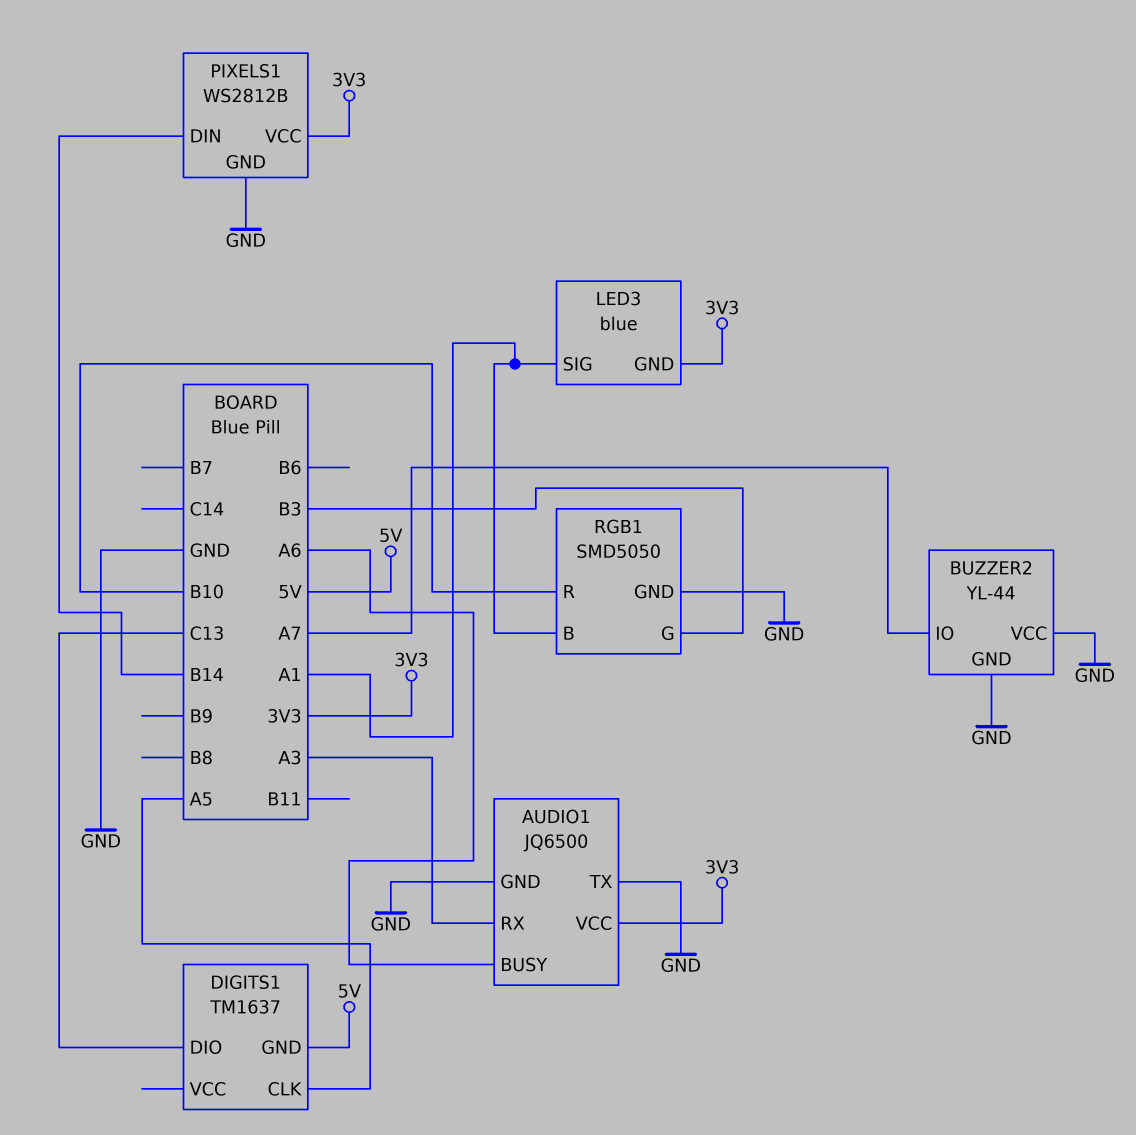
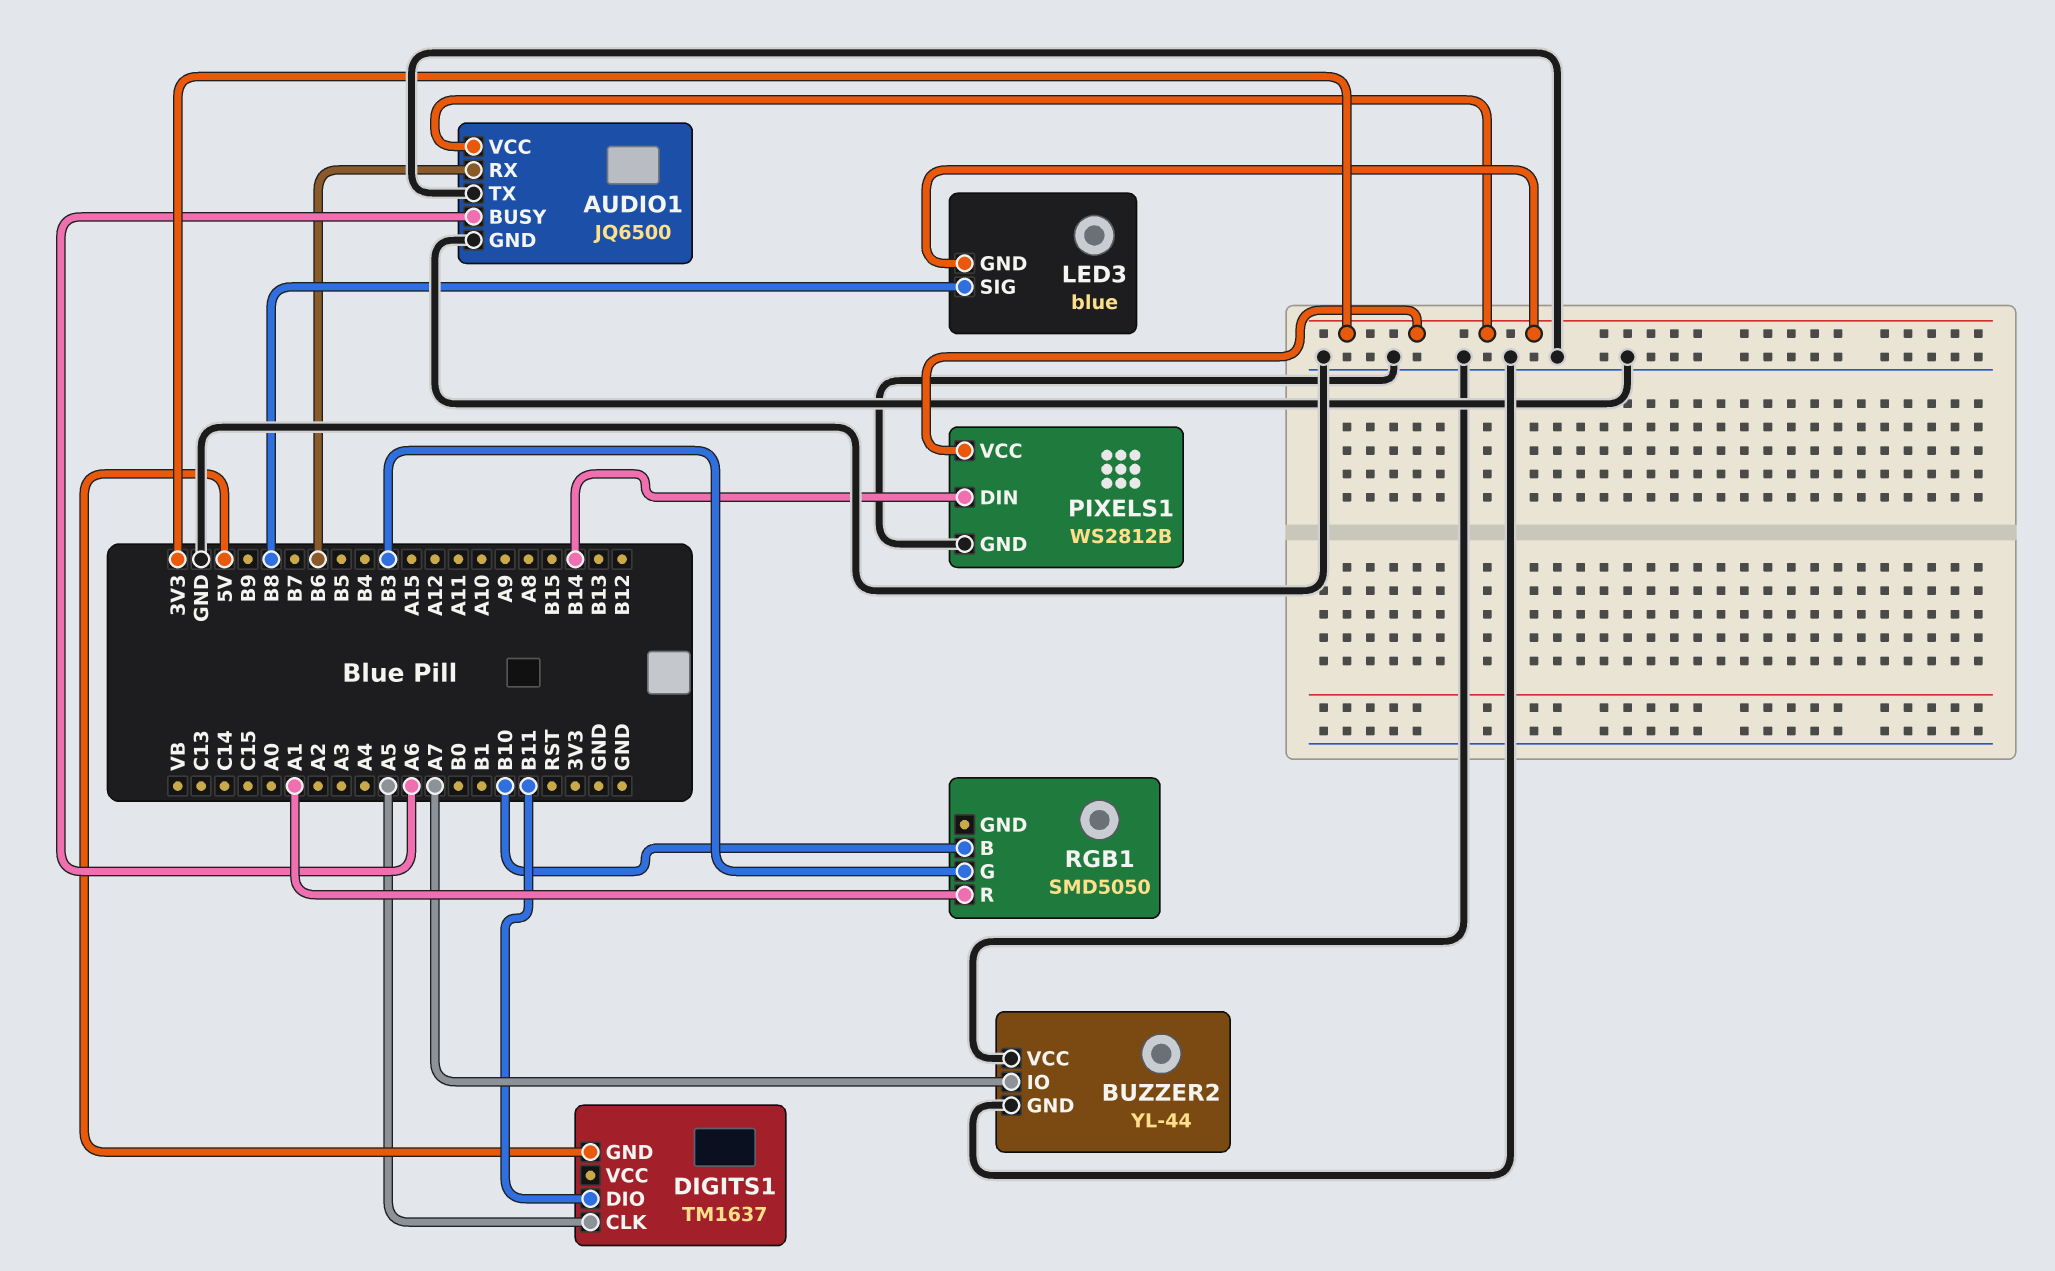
AUDIO1 pin RX: A3 -> B6
DIGITS1 pin DIO: C13 -> B11
LED3 pin SIG: A1 -> B8
RGB1 pin B: A1 -> B10
RGB1 pin GND: GND -> none
RGB1 pin R: B10 -> A1

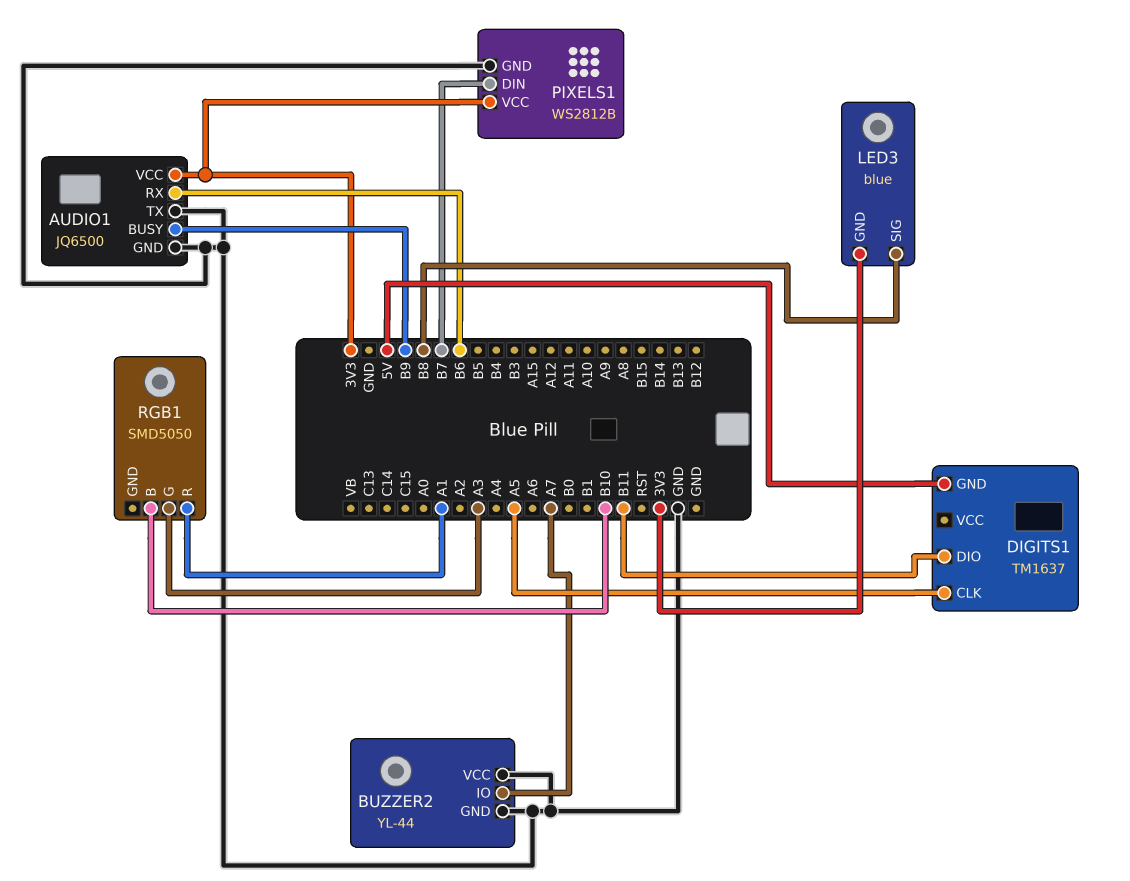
AUDIO1 pin BUSY: A6 -> B9
PIXELS1 pin DIN: B14 -> B7
RGB1 pin G: B3 -> A3

